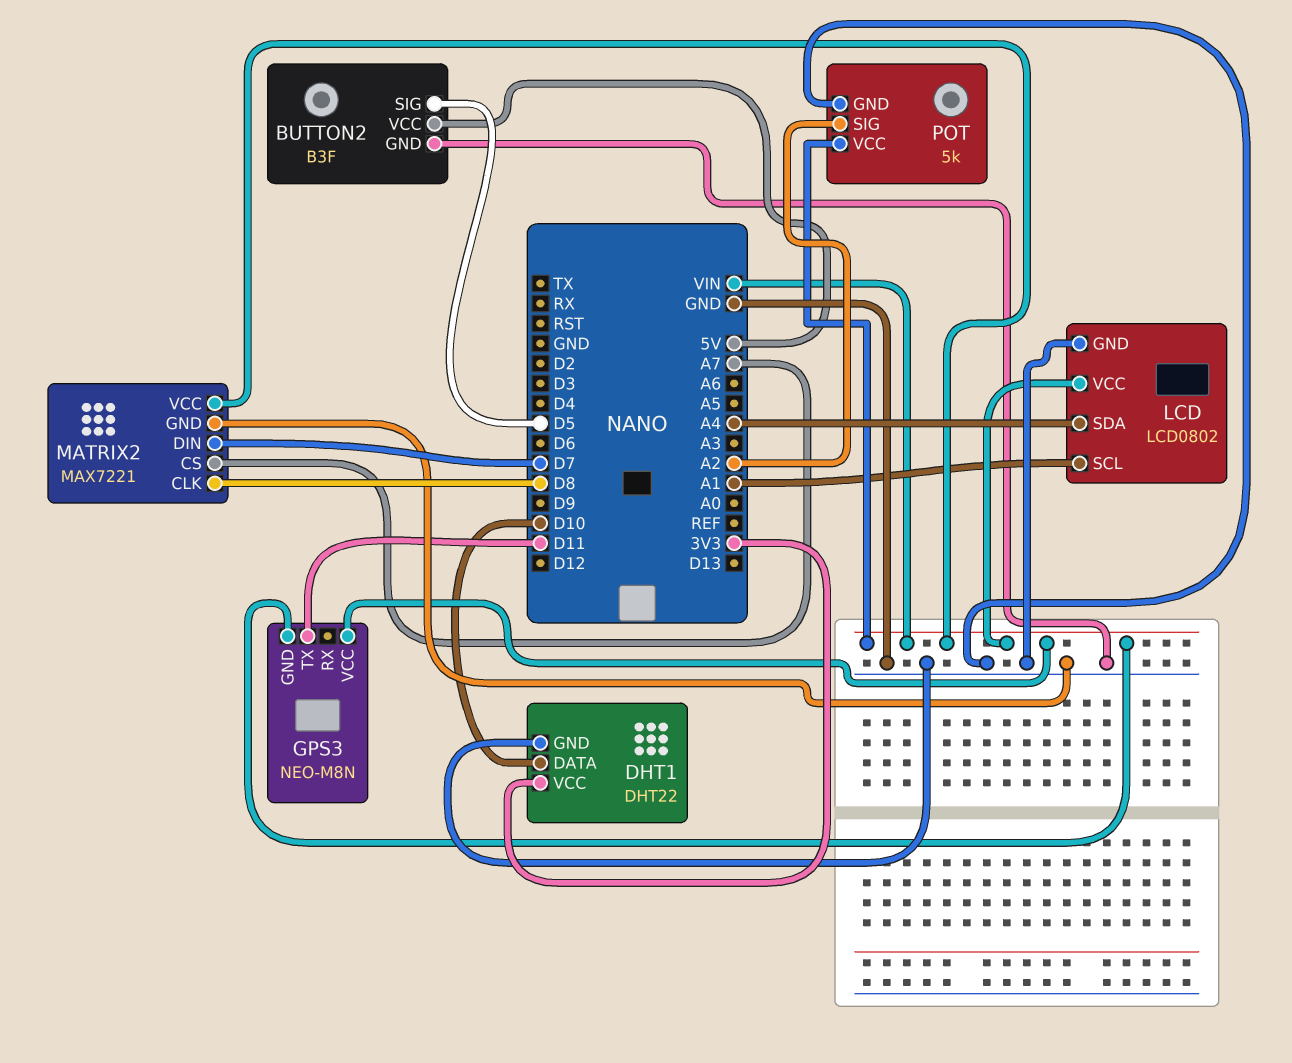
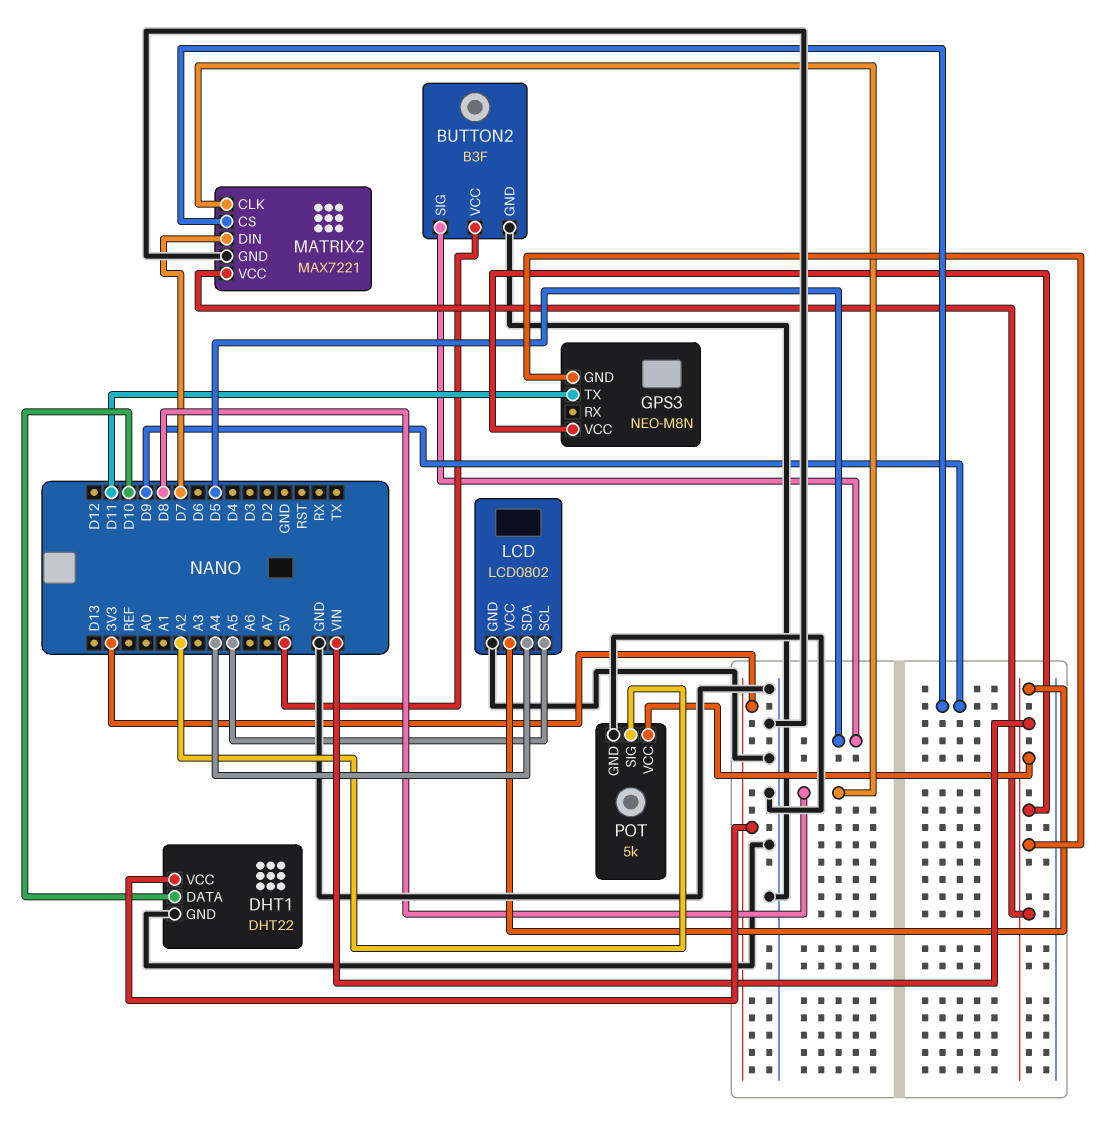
LCD pin SCL: A1 -> A5
MATRIX2 pin CS: A7 -> D9

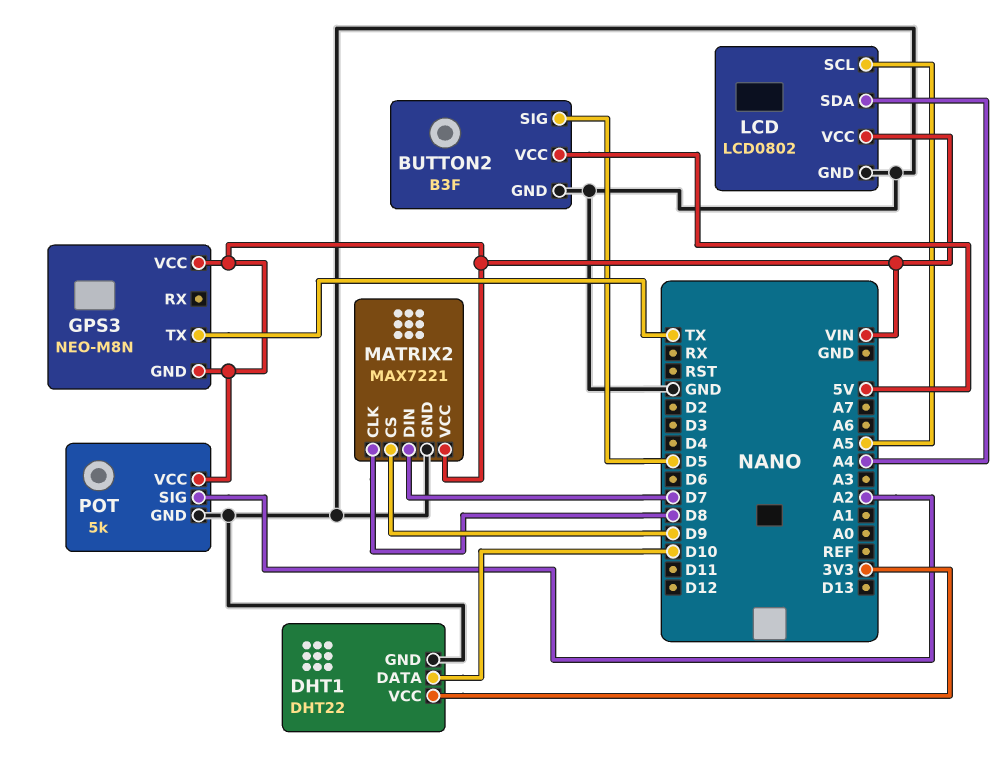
GPS3 pin TX: D11 -> TX

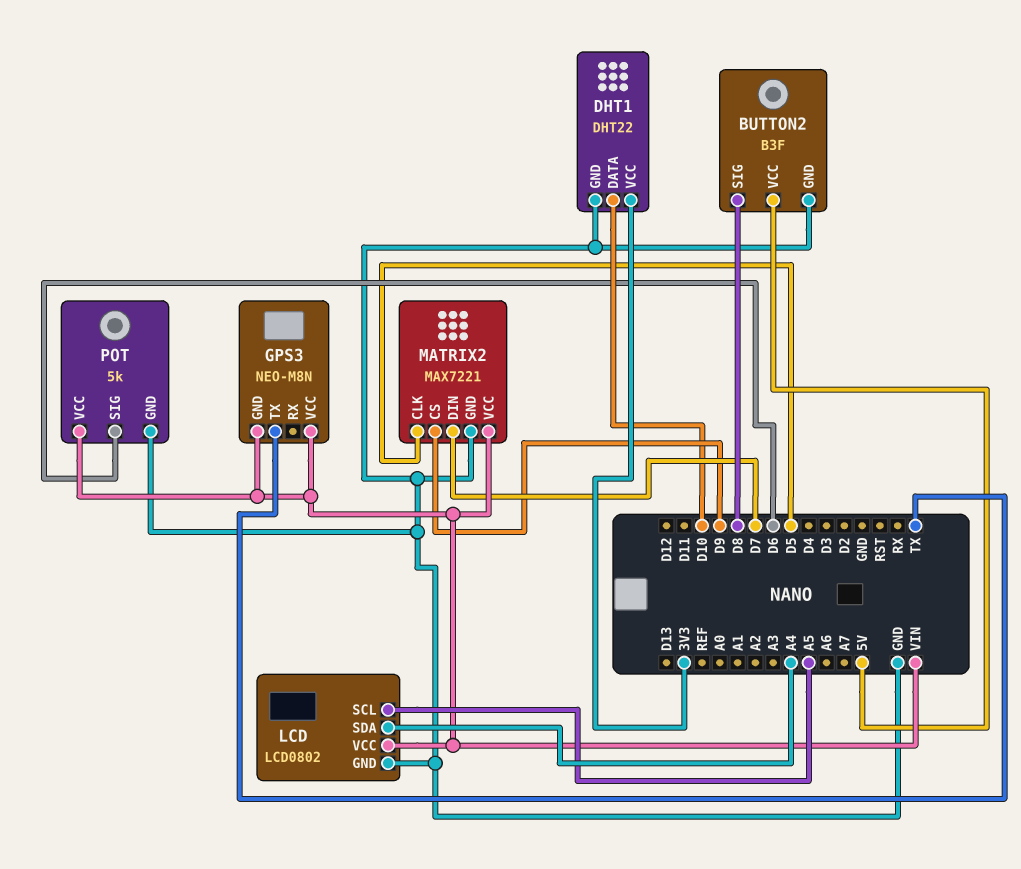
BUTTON2 pin SIG: D5 -> D8
MATRIX2 pin CLK: D8 -> D5
POT pin SIG: A2 -> D6

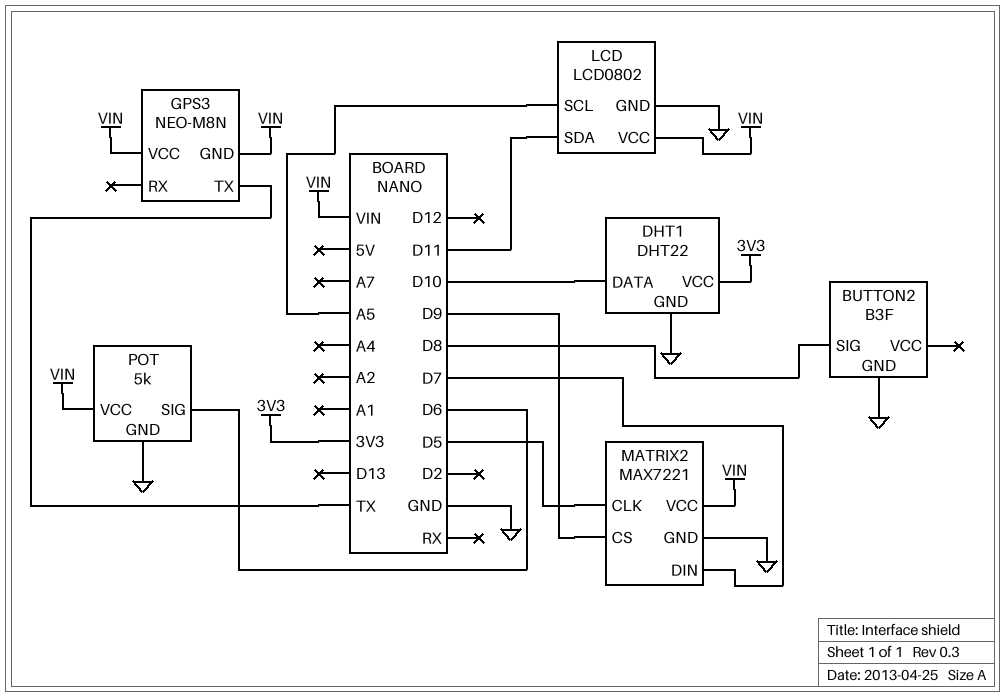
BUTTON2 pin VCC: 5V -> none
LCD pin SDA: A4 -> D11

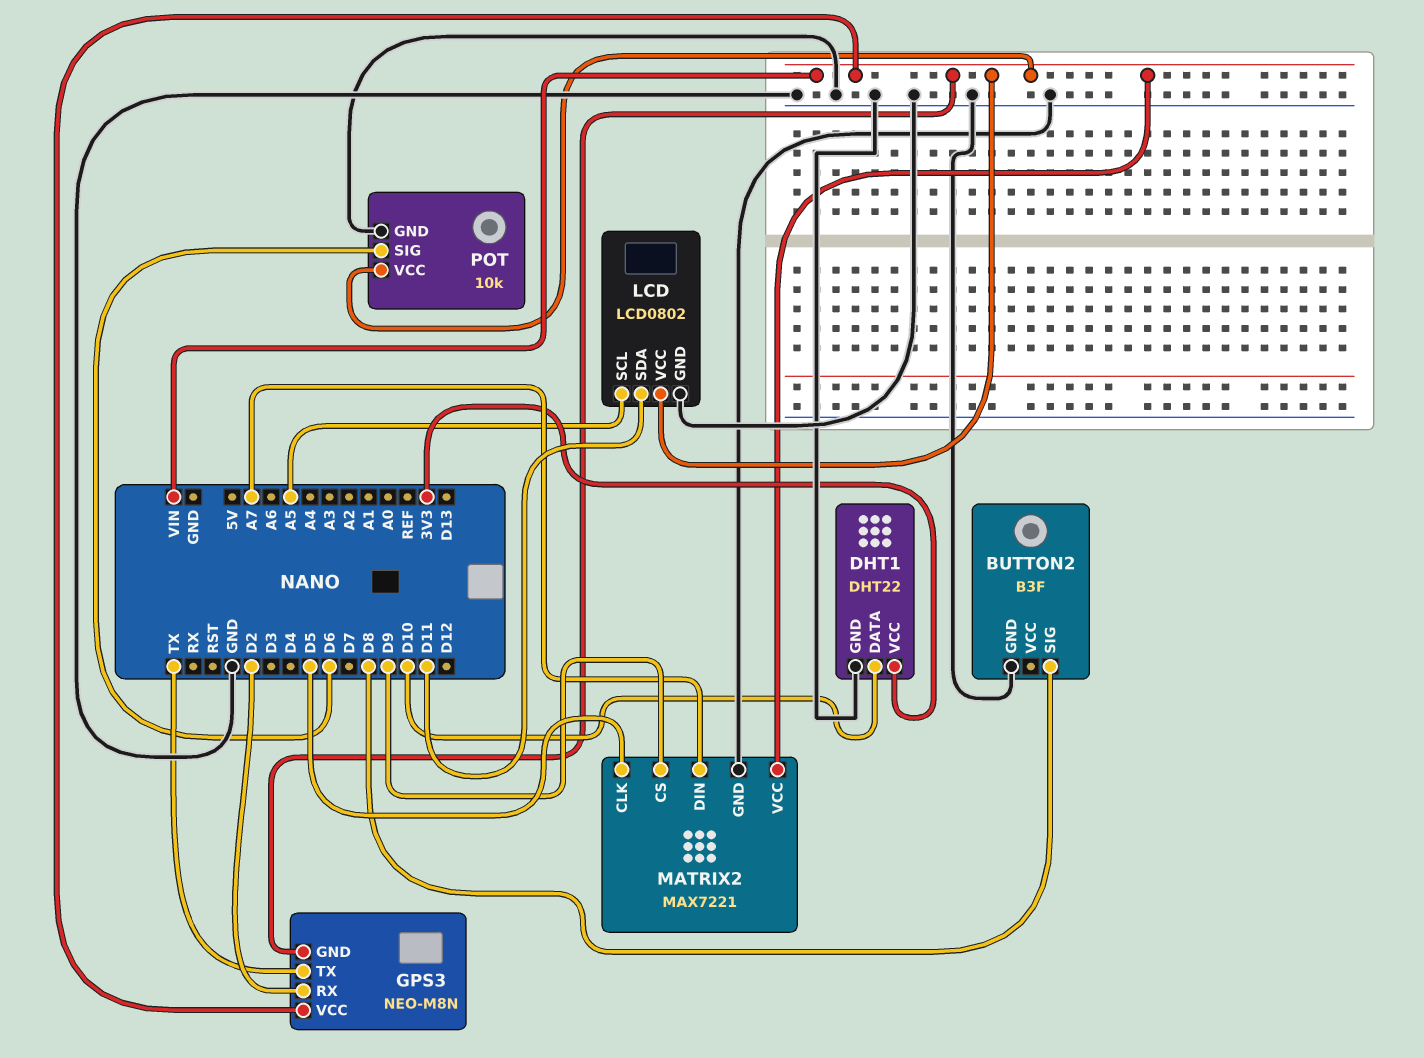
GPS3 pin RX: none -> D2
MATRIX2 pin DIN: D7 -> A7
POT: 5k -> 10k

